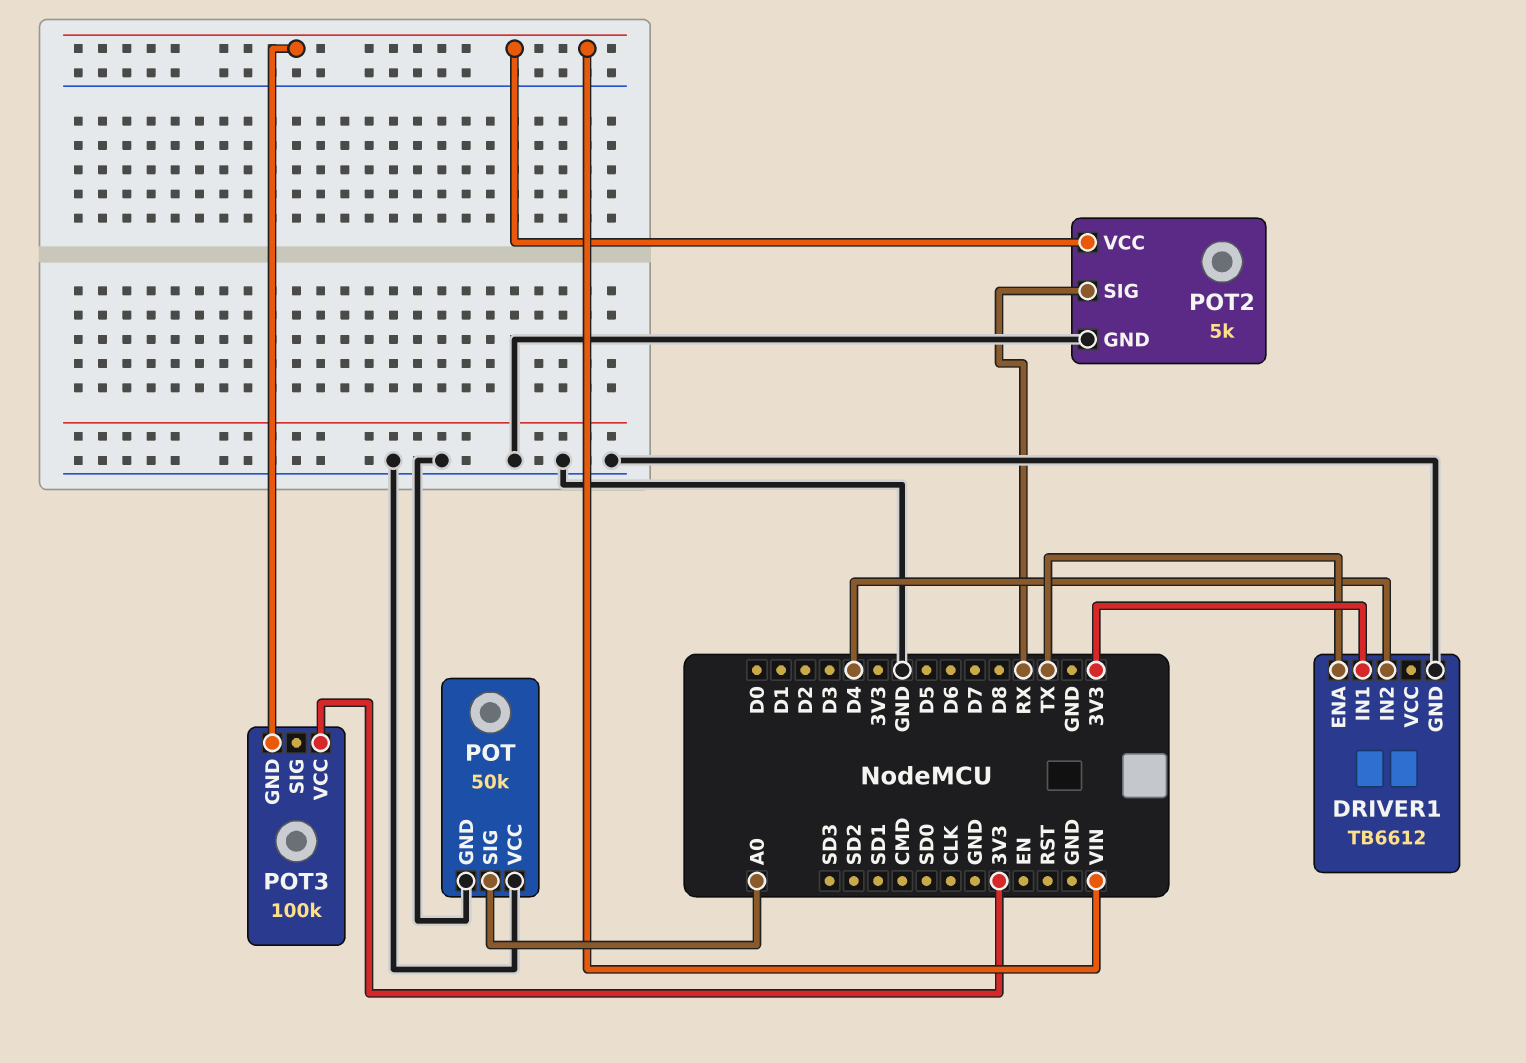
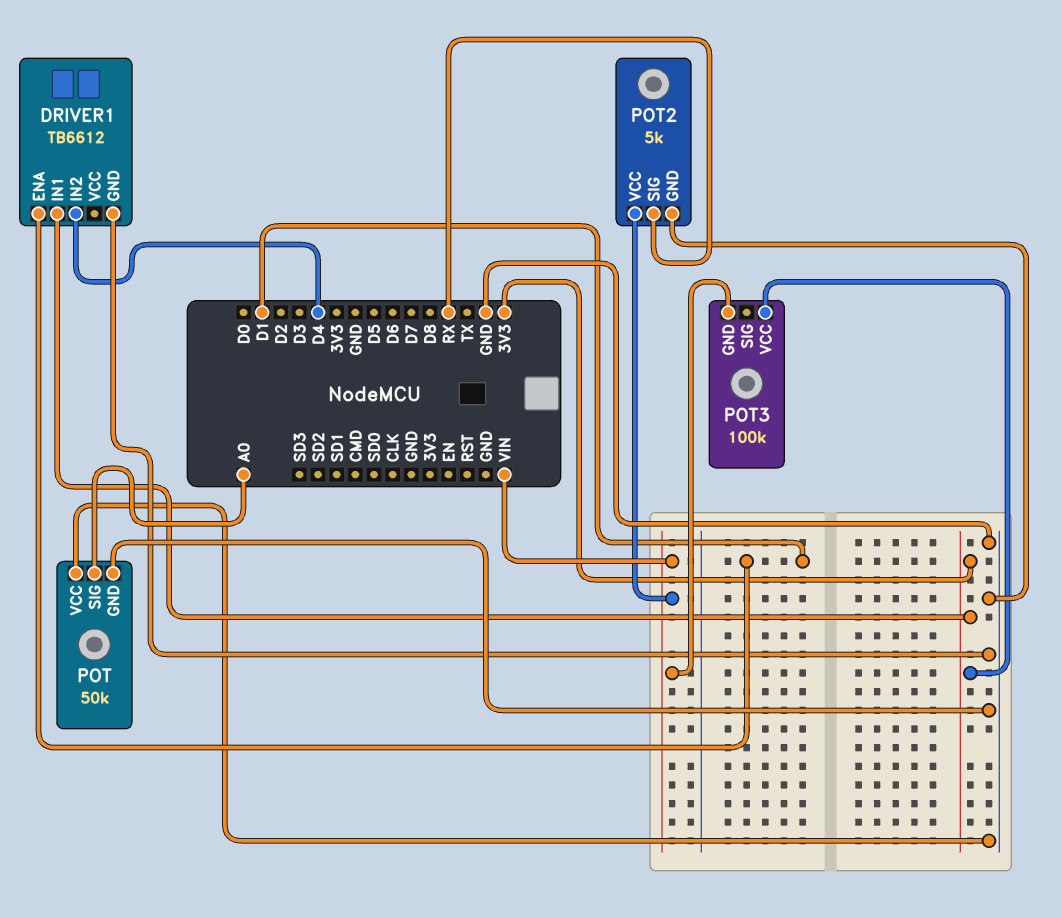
DRIVER1 pin ENA: TX -> D1

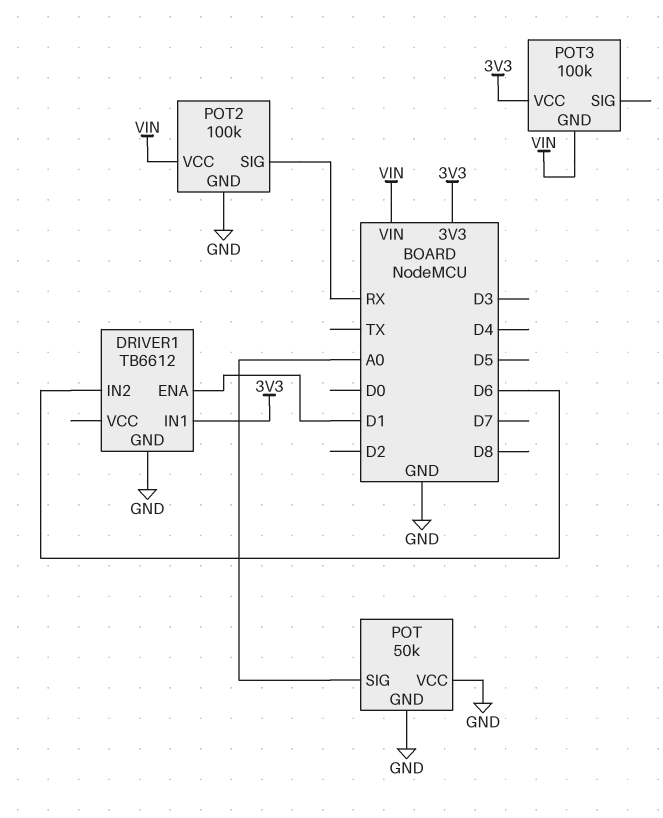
DRIVER1 pin IN2: D4 -> D6
POT2: 5k -> 100k

